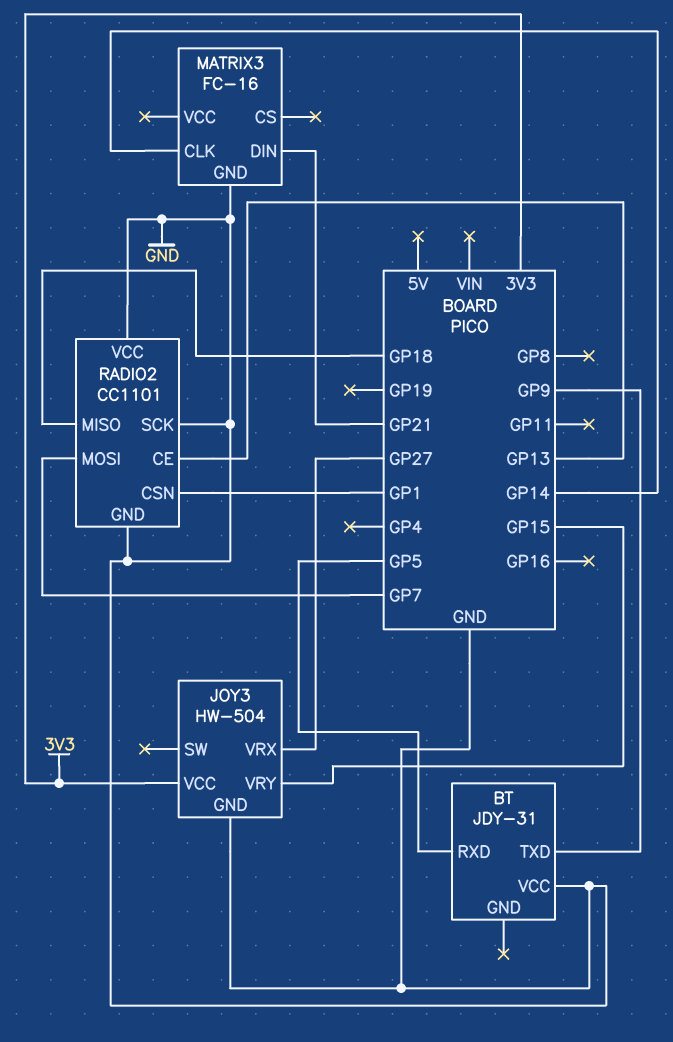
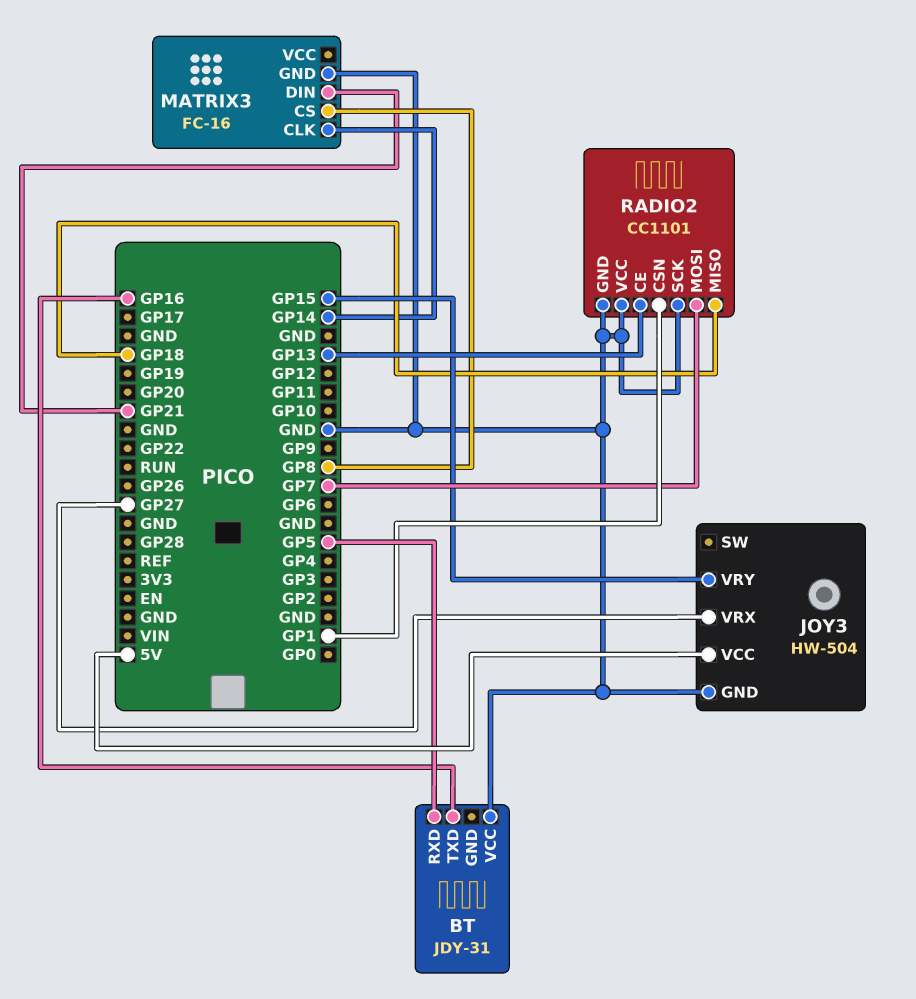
BT pin TXD: GP9 -> GP16
JOY3 pin VCC: 3V3 -> 5V
MATRIX3 pin CS: none -> GP8

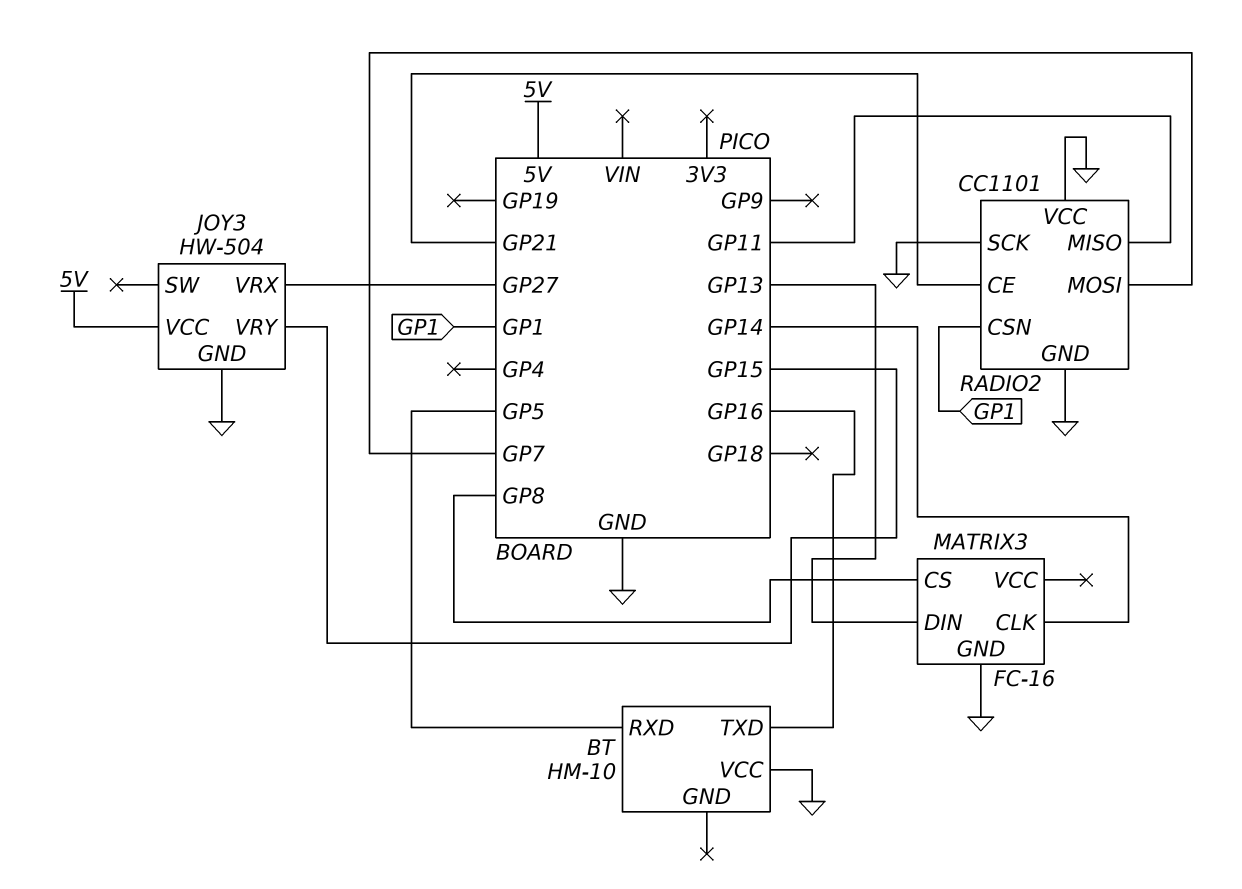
BT: JDY-31 -> HM-10
MATRIX3 pin DIN: GP21 -> GP13
RADIO2 pin CE: GP13 -> GP21
RADIO2 pin MISO: GP18 -> GP11

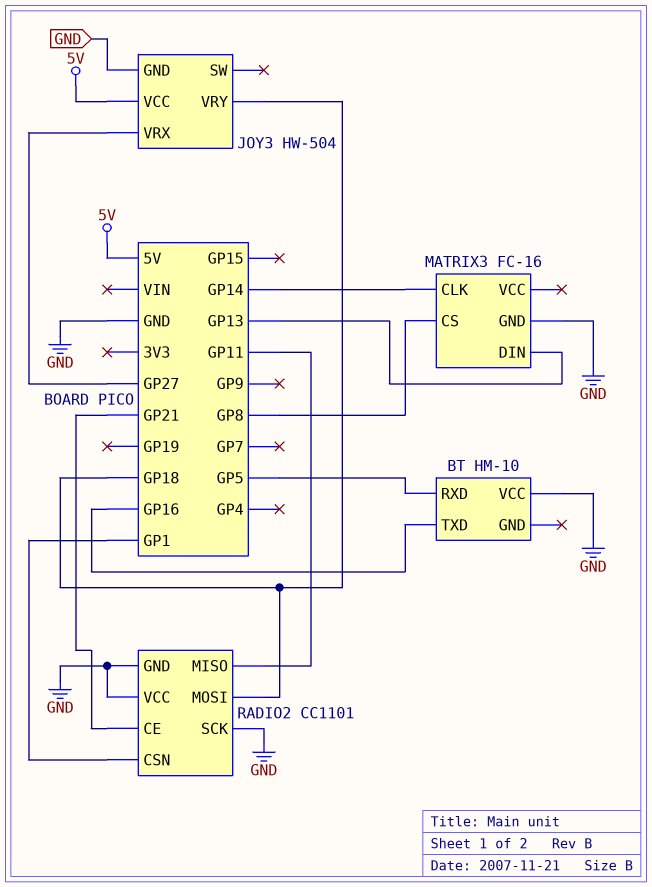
JOY3 pin VRY: GP15 -> GP18
RADIO2 pin MOSI: GP7 -> GP18

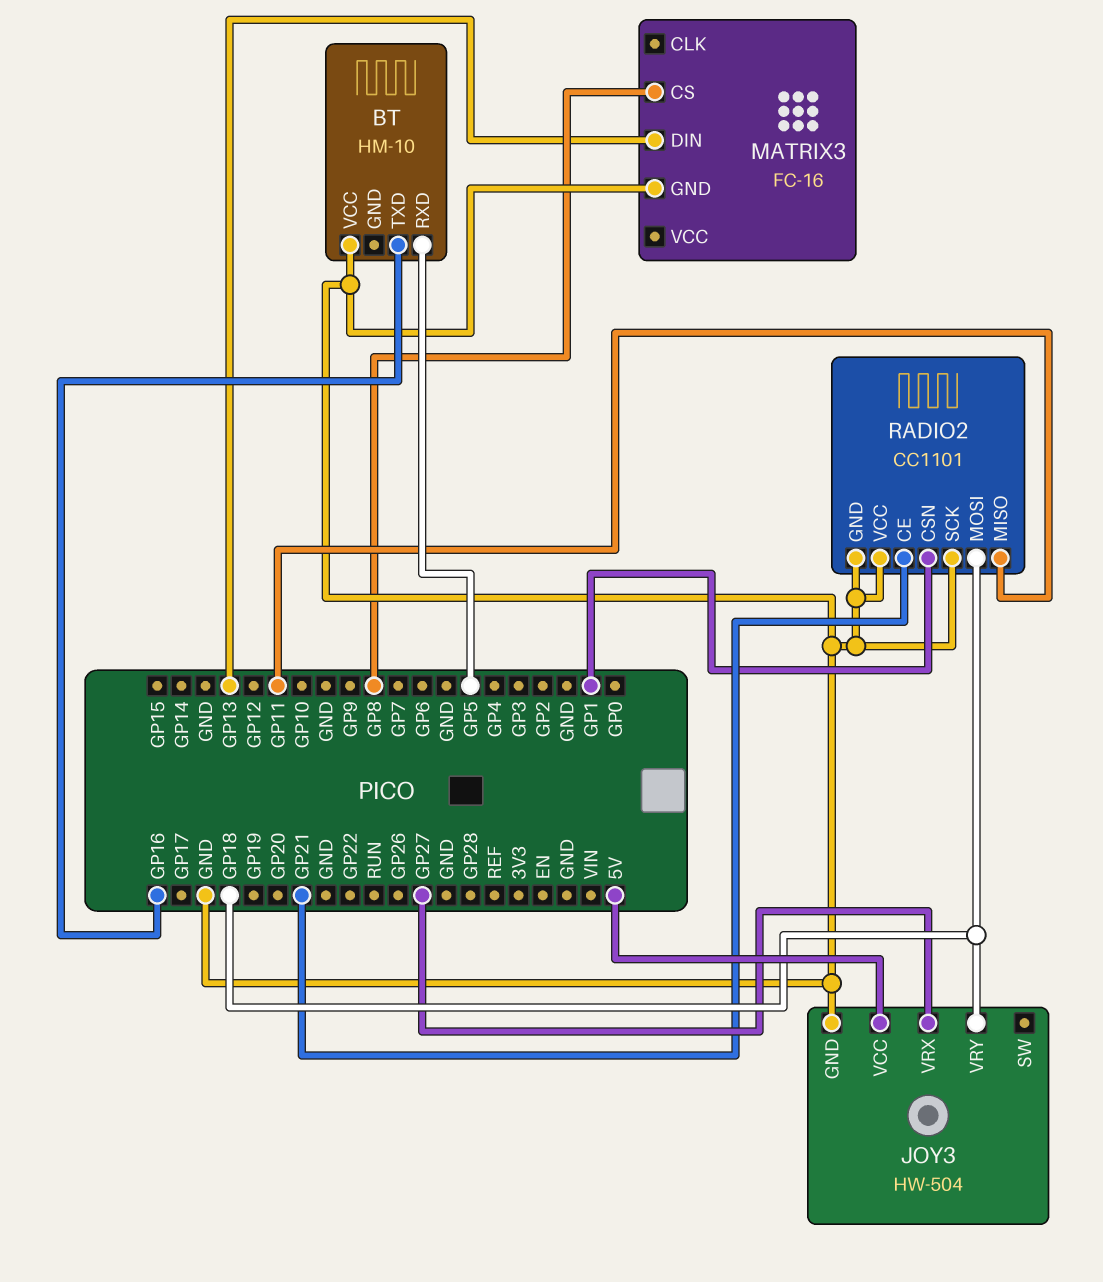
MATRIX3 pin CLK: GP14 -> none

